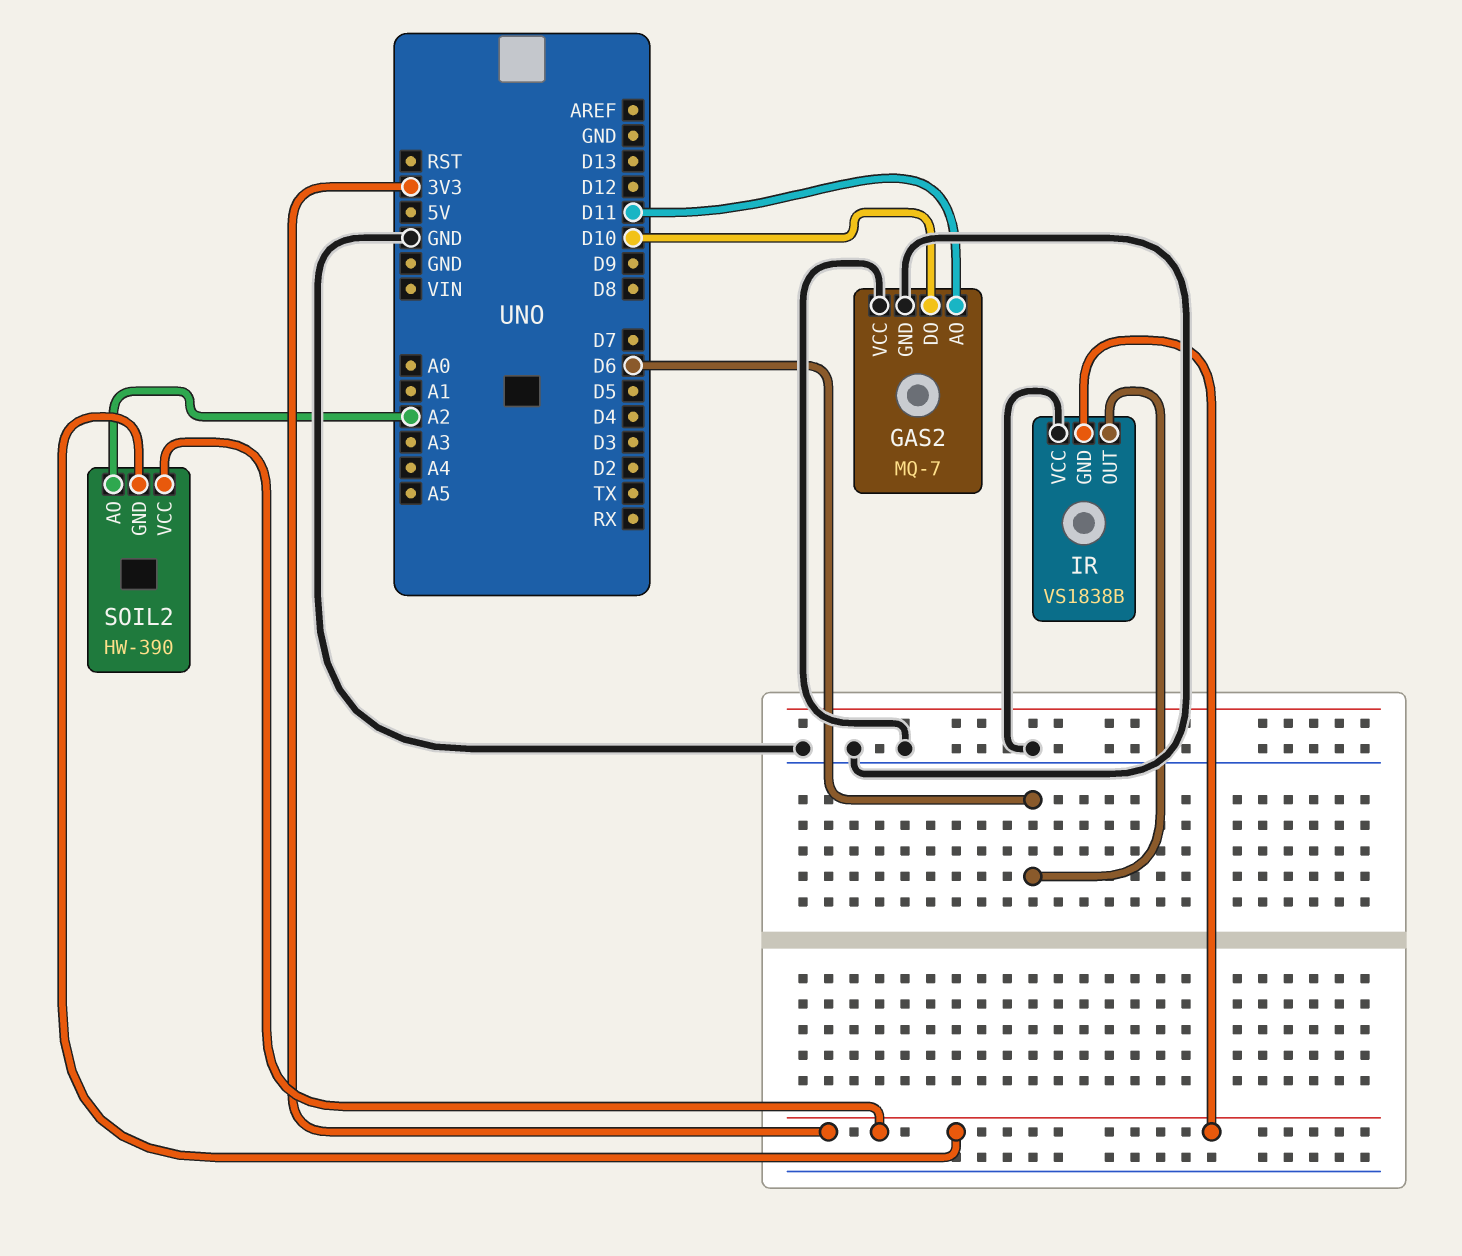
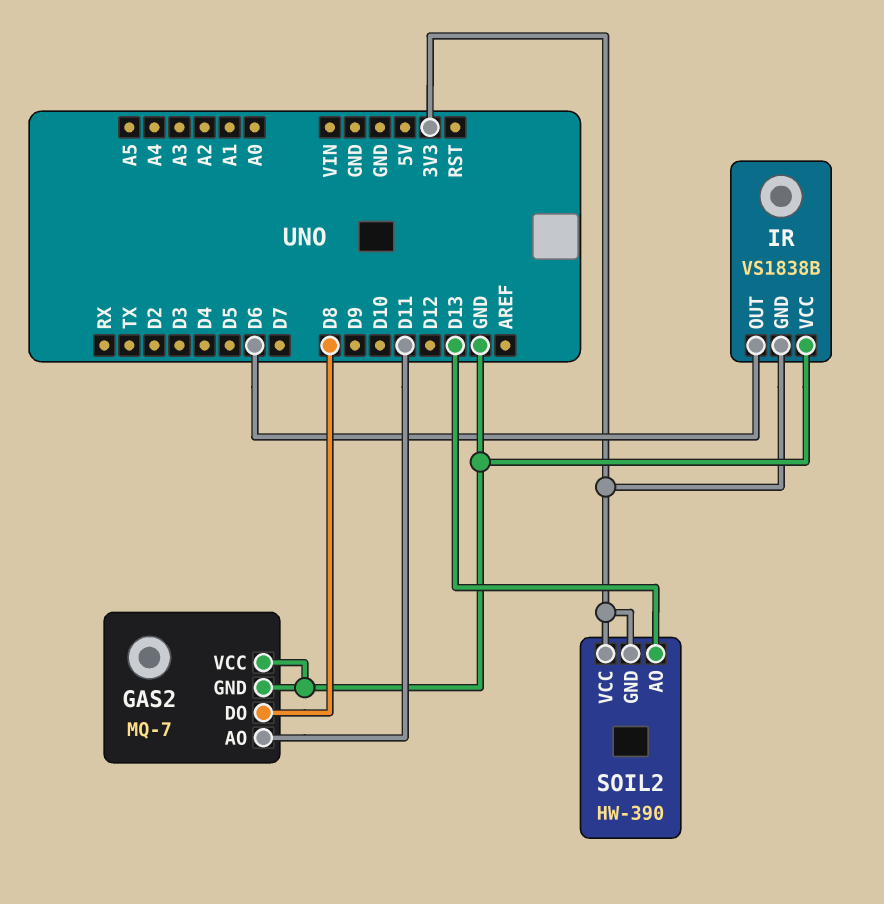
GAS2 pin DO: D10 -> D8
SOIL2 pin AO: A2 -> D13

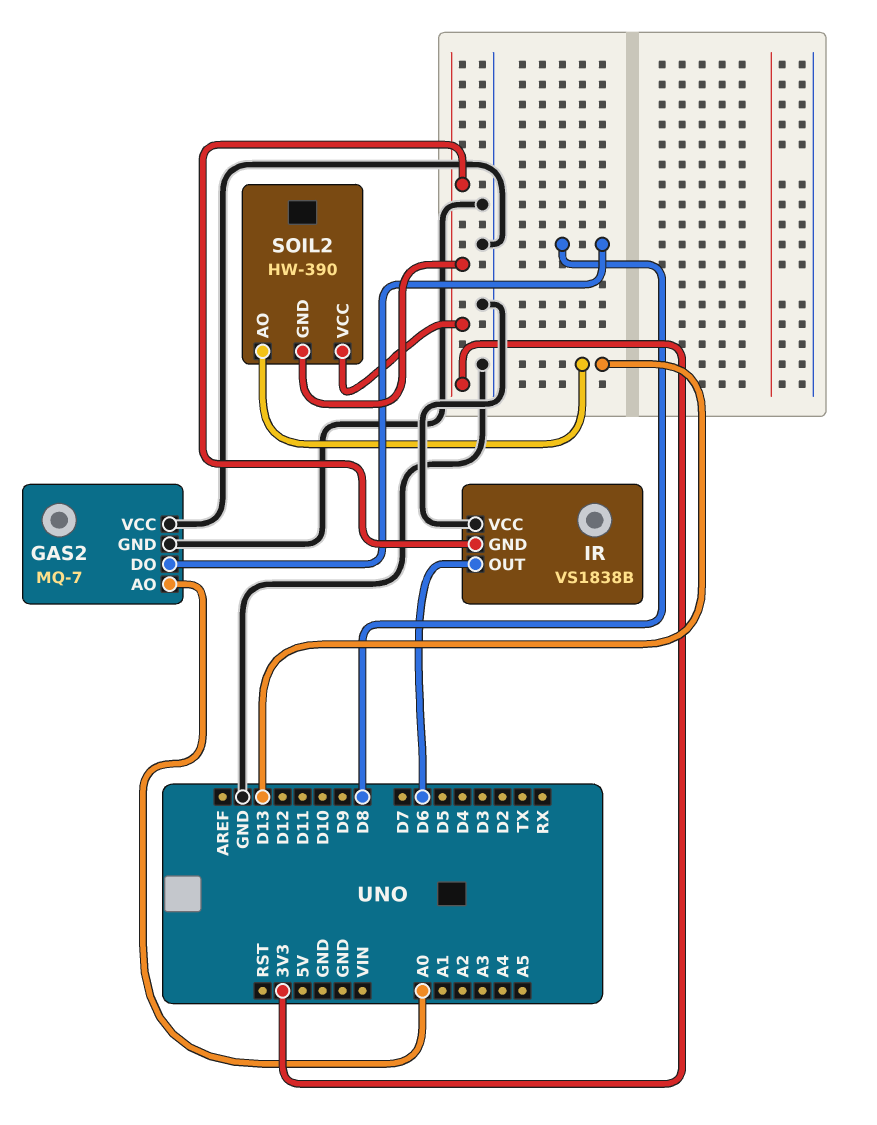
GAS2 pin AO: D11 -> A0

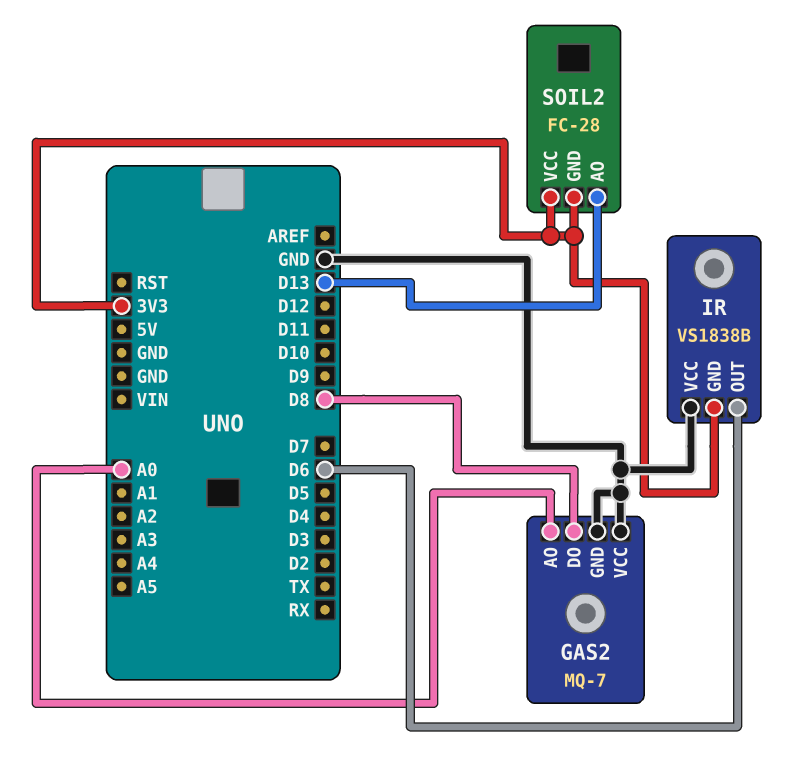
SOIL2: HW-390 -> FC-28

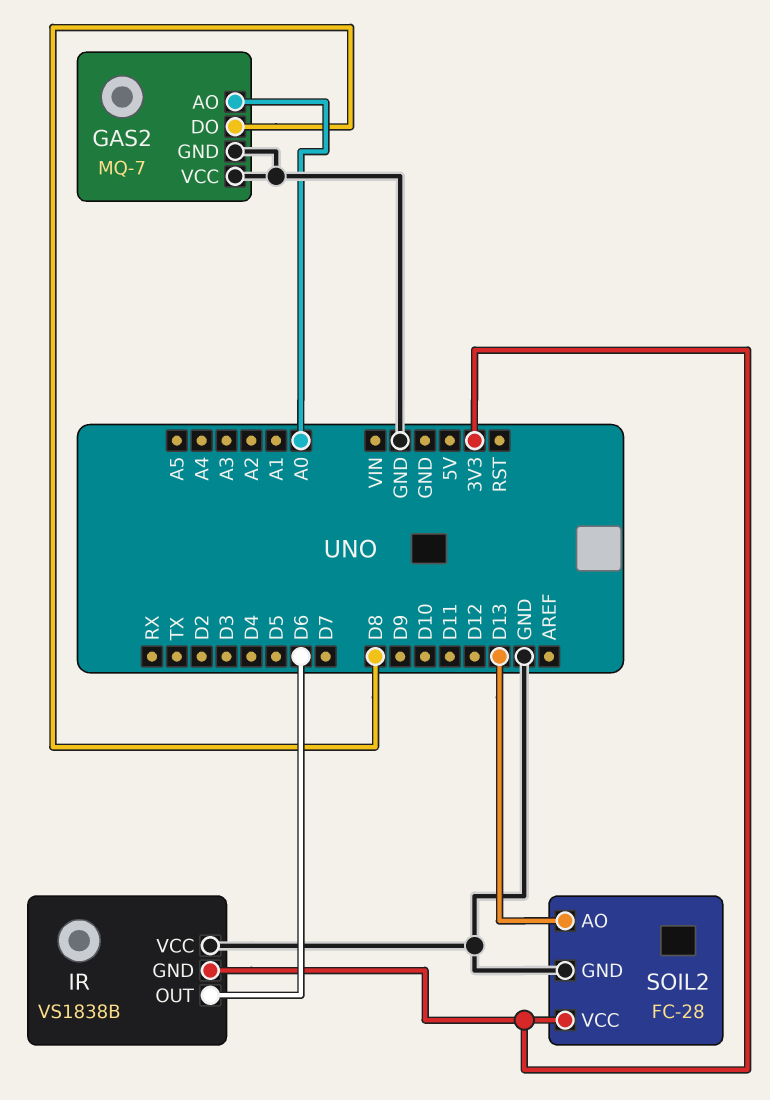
SOIL2 pin GND: 3V3 -> GND

